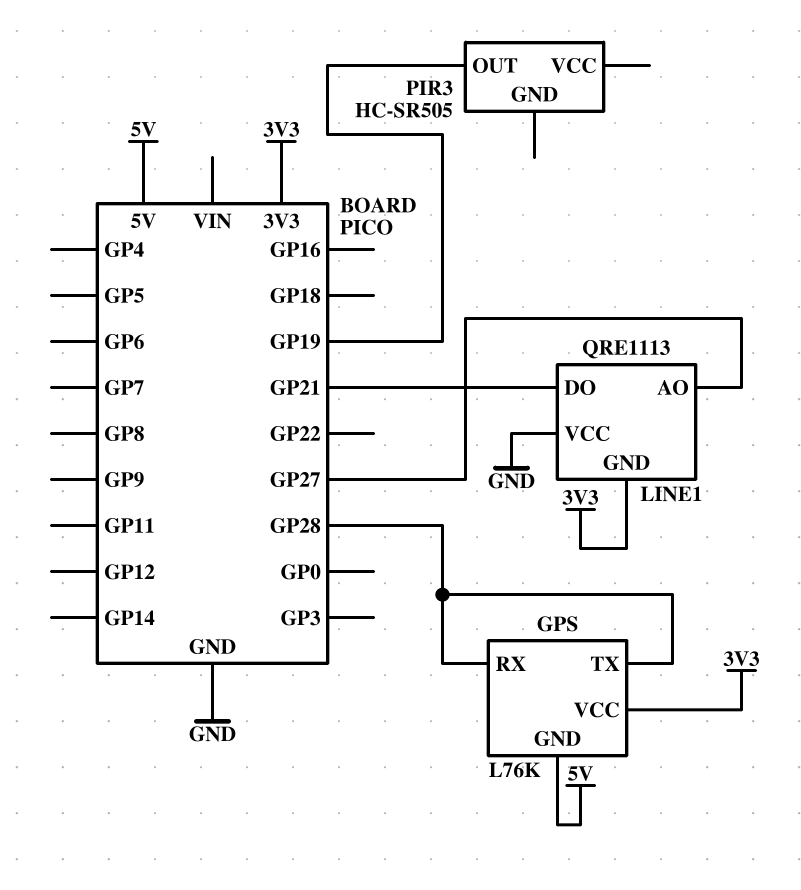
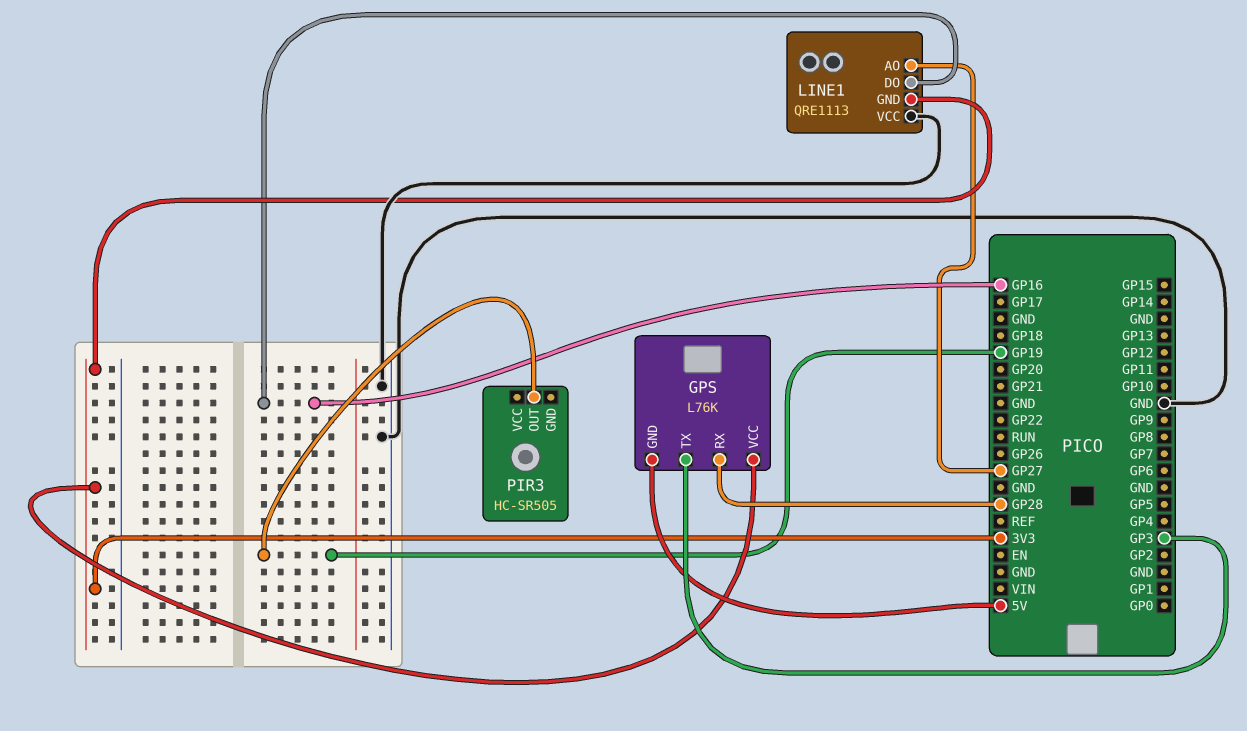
GPS pin TX: GP28 -> GP3
LINE1 pin DO: GP21 -> GP16

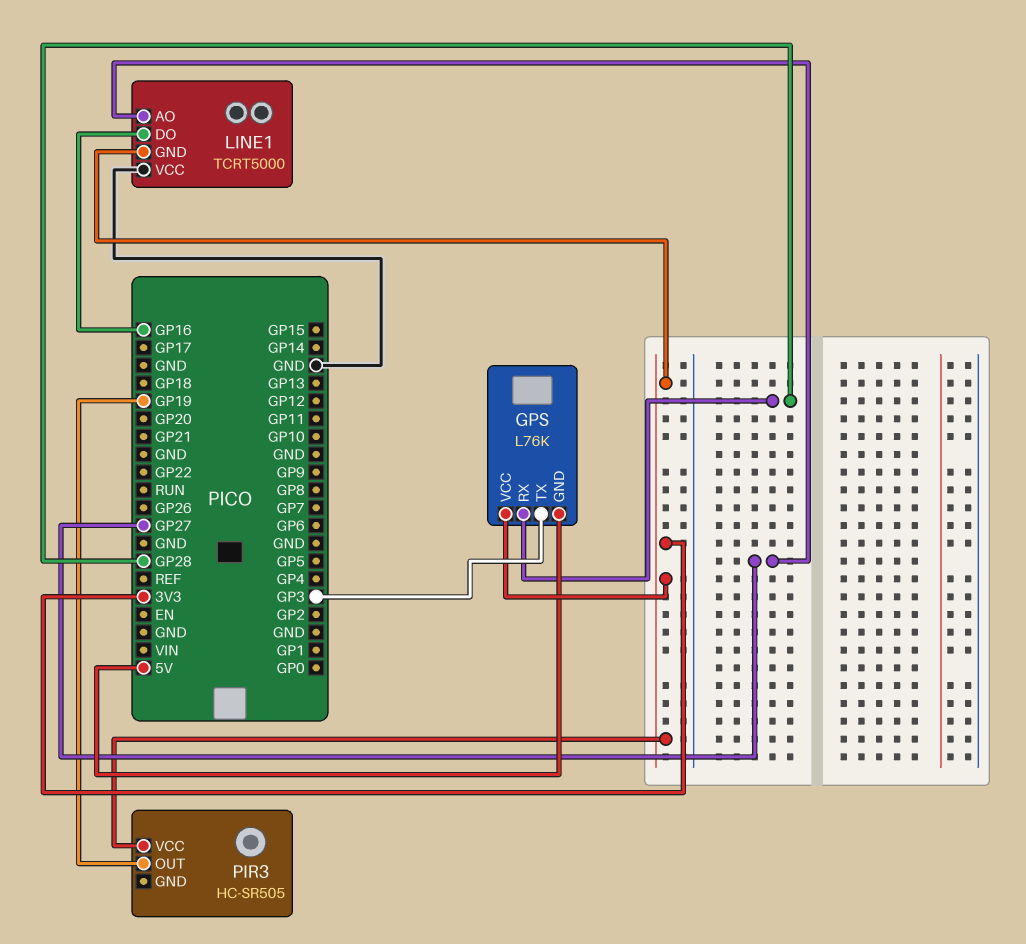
LINE1: QRE1113 -> TCRT5000
PIR3 pin VCC: none -> 3V3

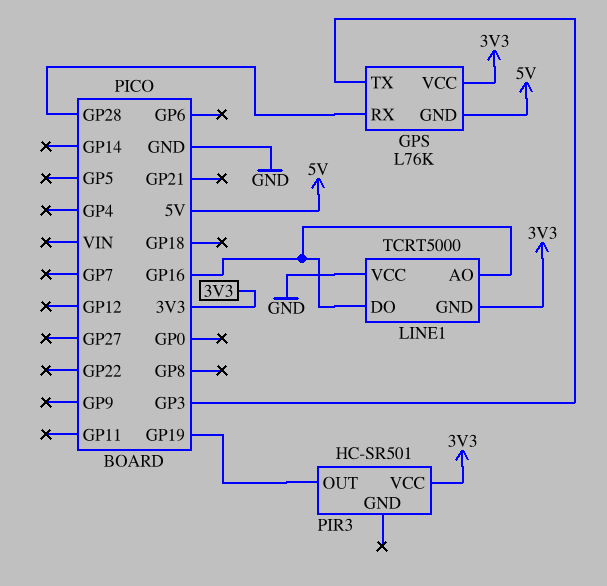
LINE1 pin AO: GP27 -> GP16
PIR3: HC-SR505 -> HC-SR501

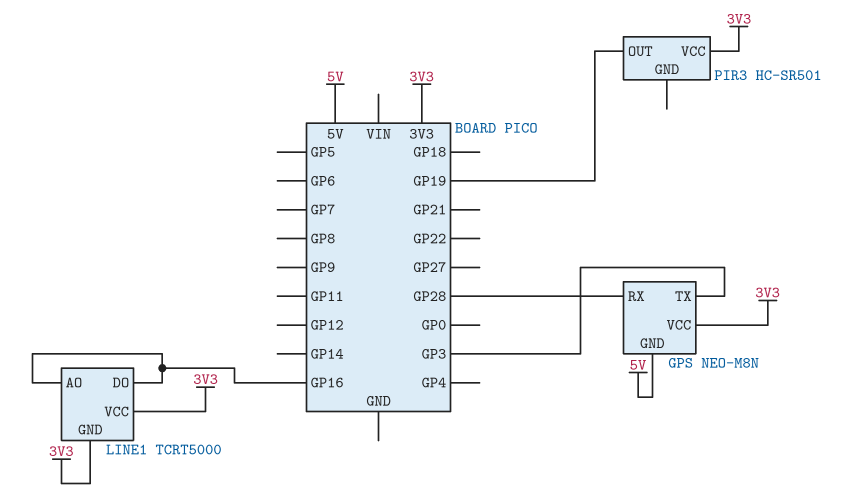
GPS: L76K -> NEO-M8N
LINE1 pin VCC: GND -> 3V3

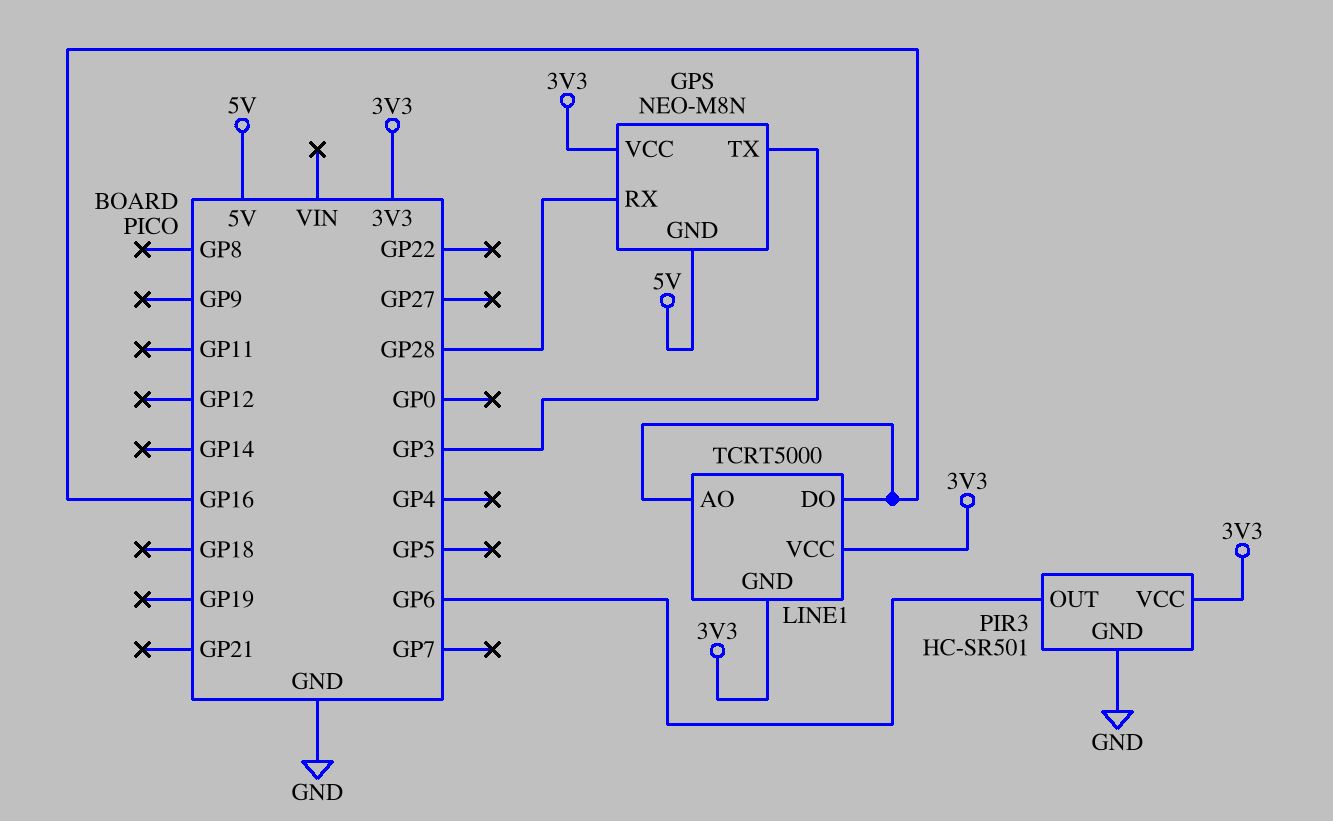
PIR3 pin GND: none -> GND
PIR3 pin OUT: GP19 -> GP6

